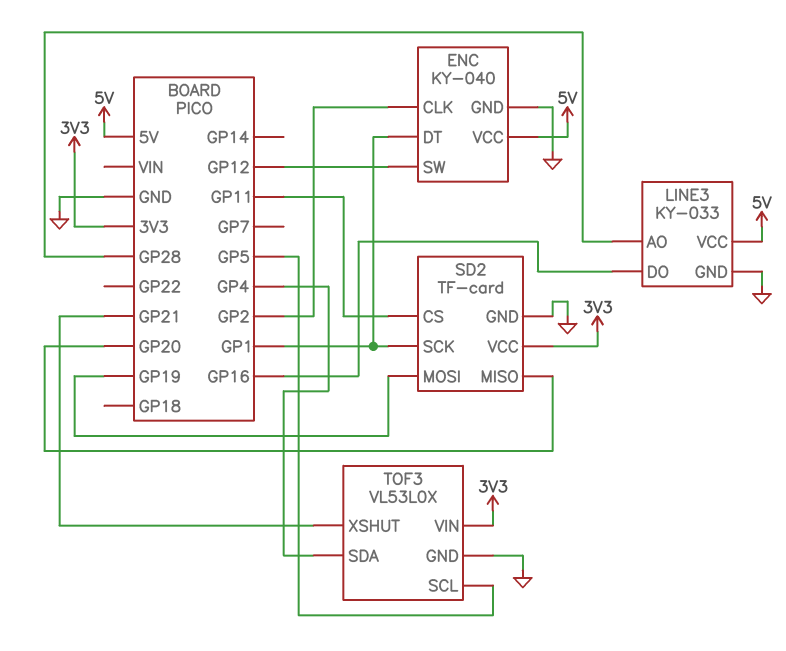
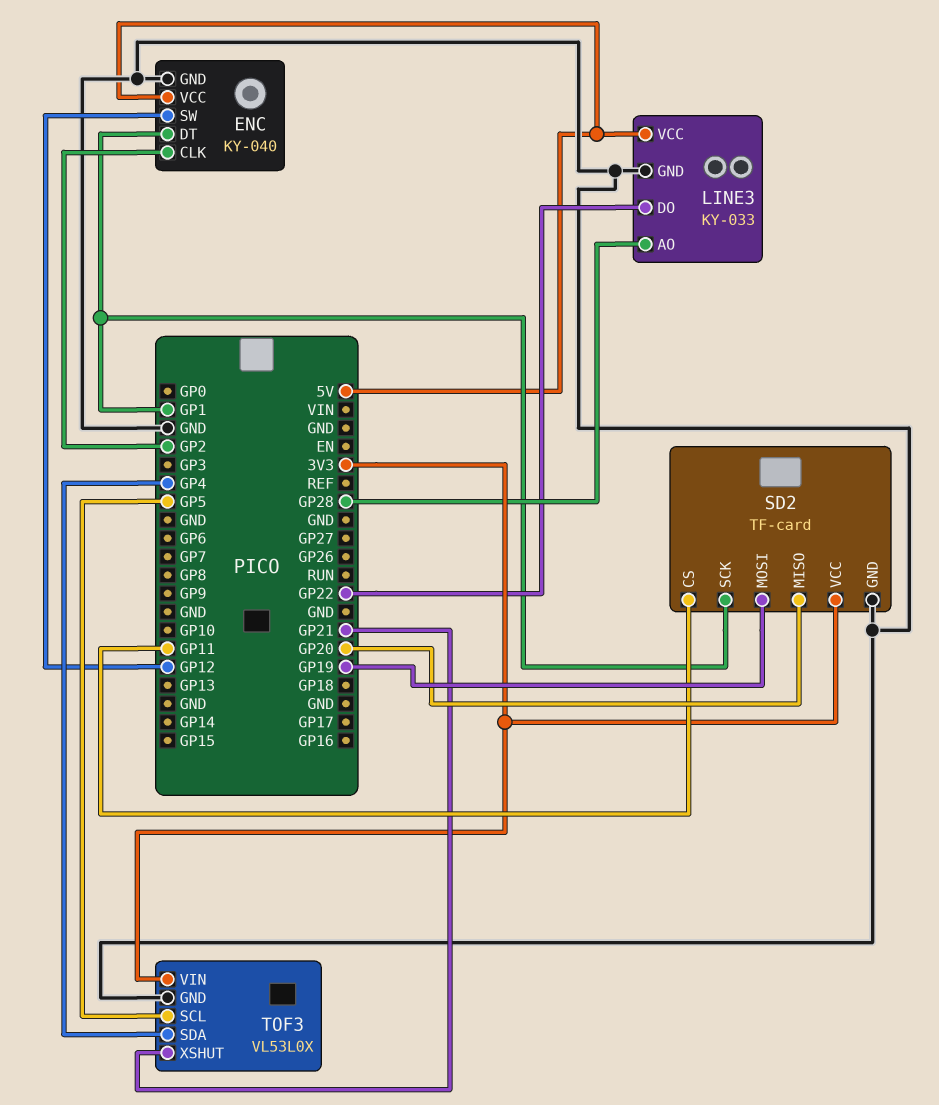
LINE3 pin DO: GP16 -> GP22

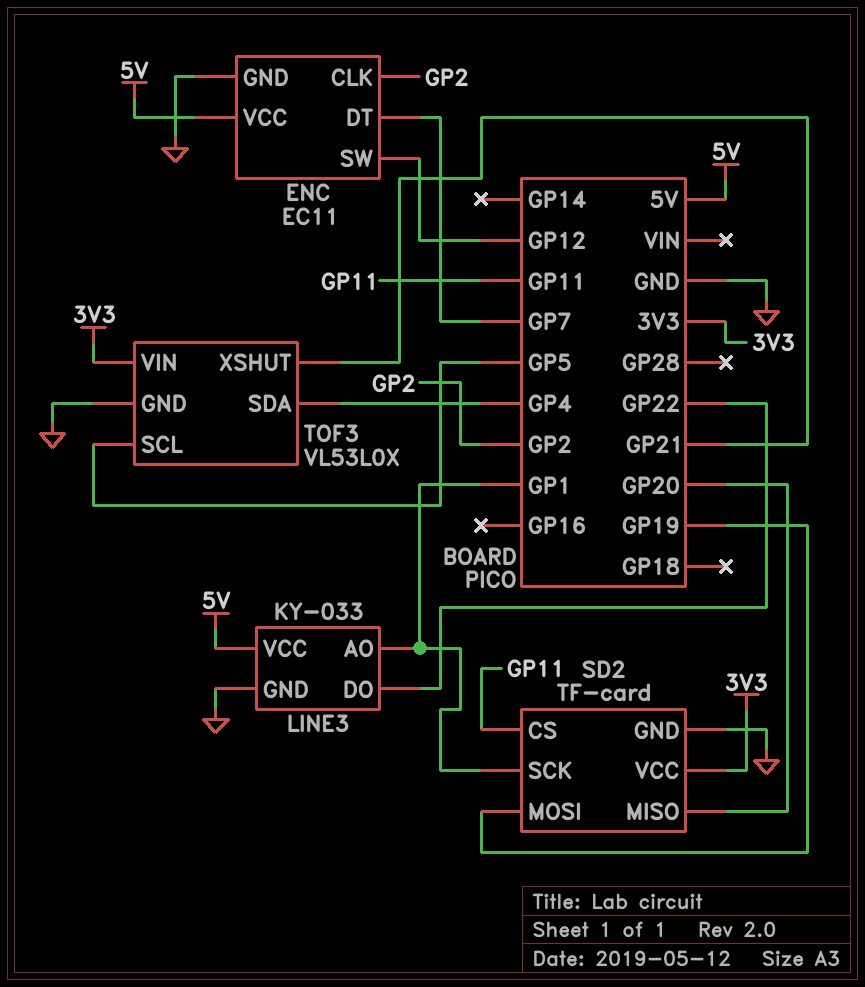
ENC: KY-040 -> EC11
ENC pin DT: GP1 -> GP7
LINE3 pin AO: GP28 -> GP1

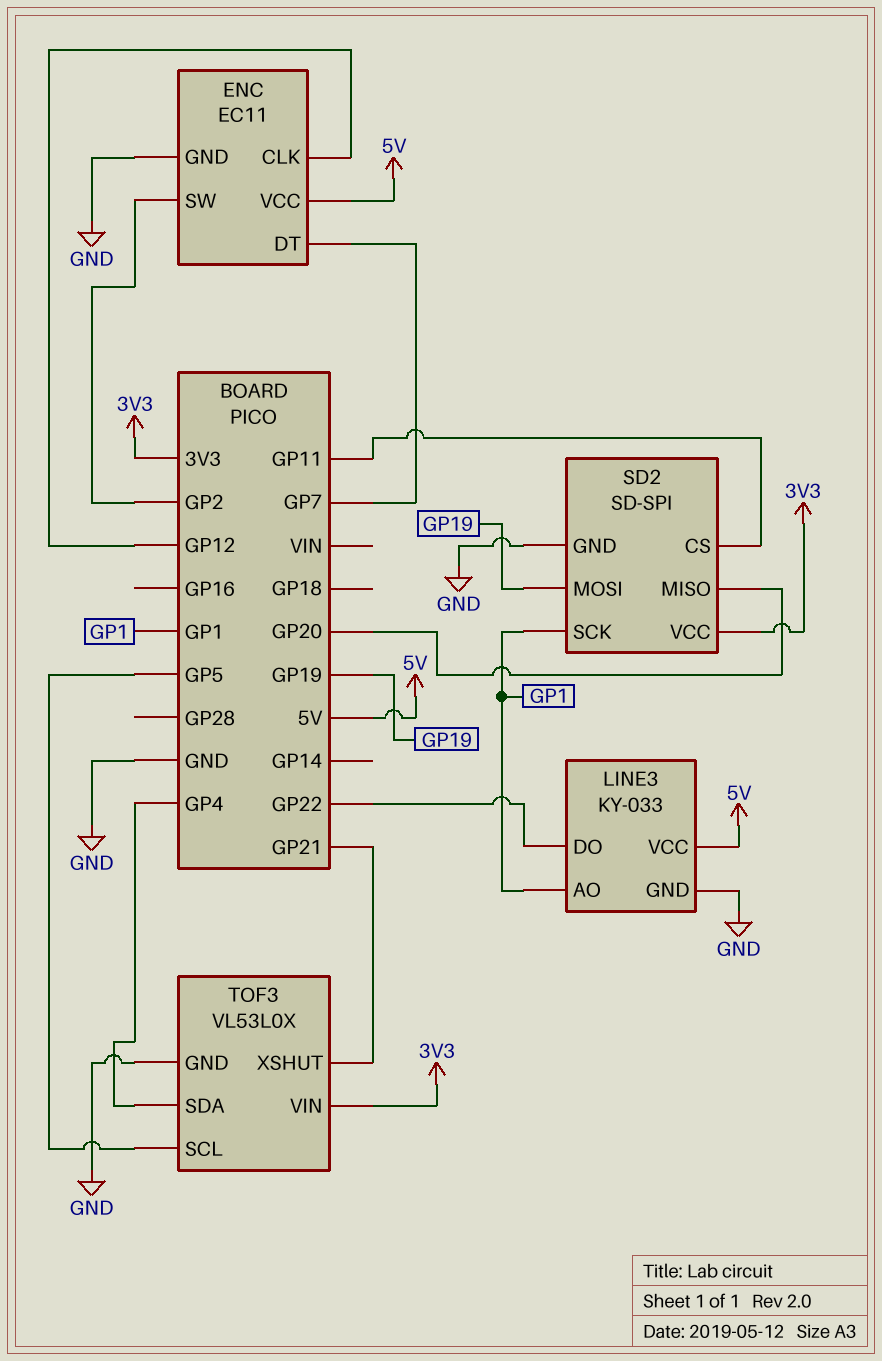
ENC pin CLK: GP2 -> GP12
ENC pin SW: GP12 -> GP2
SD2: TF-card -> SD-SPI

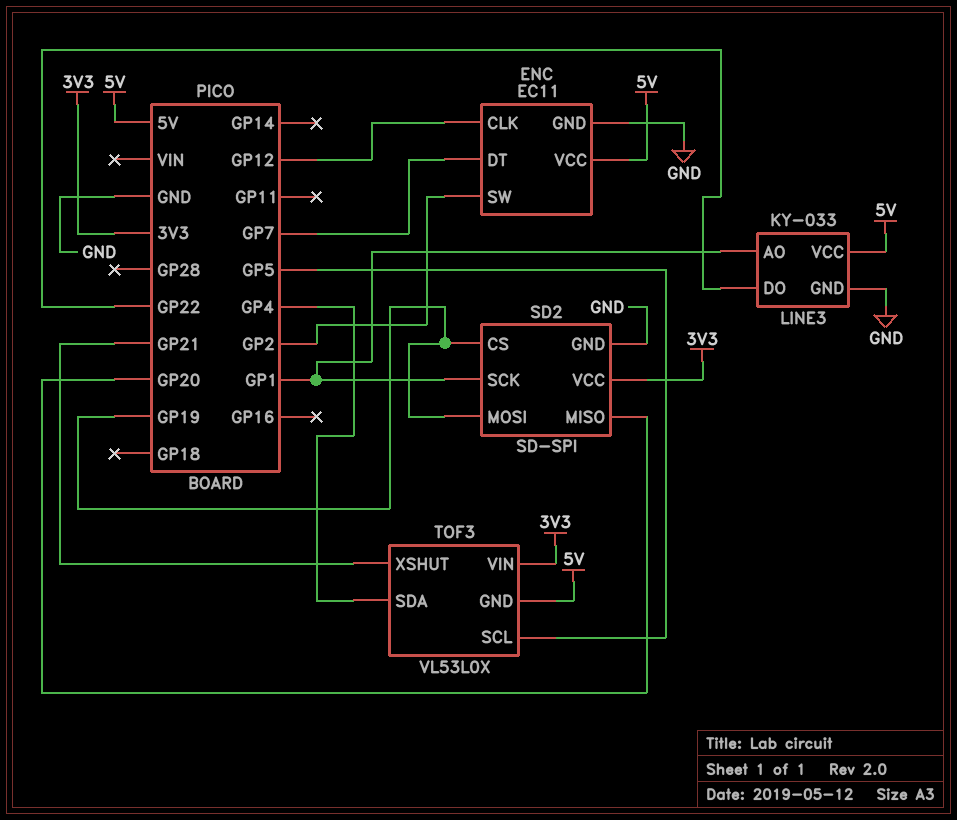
SD2 pin CS: GP11 -> GP19
TOF3 pin GND: GND -> 5V

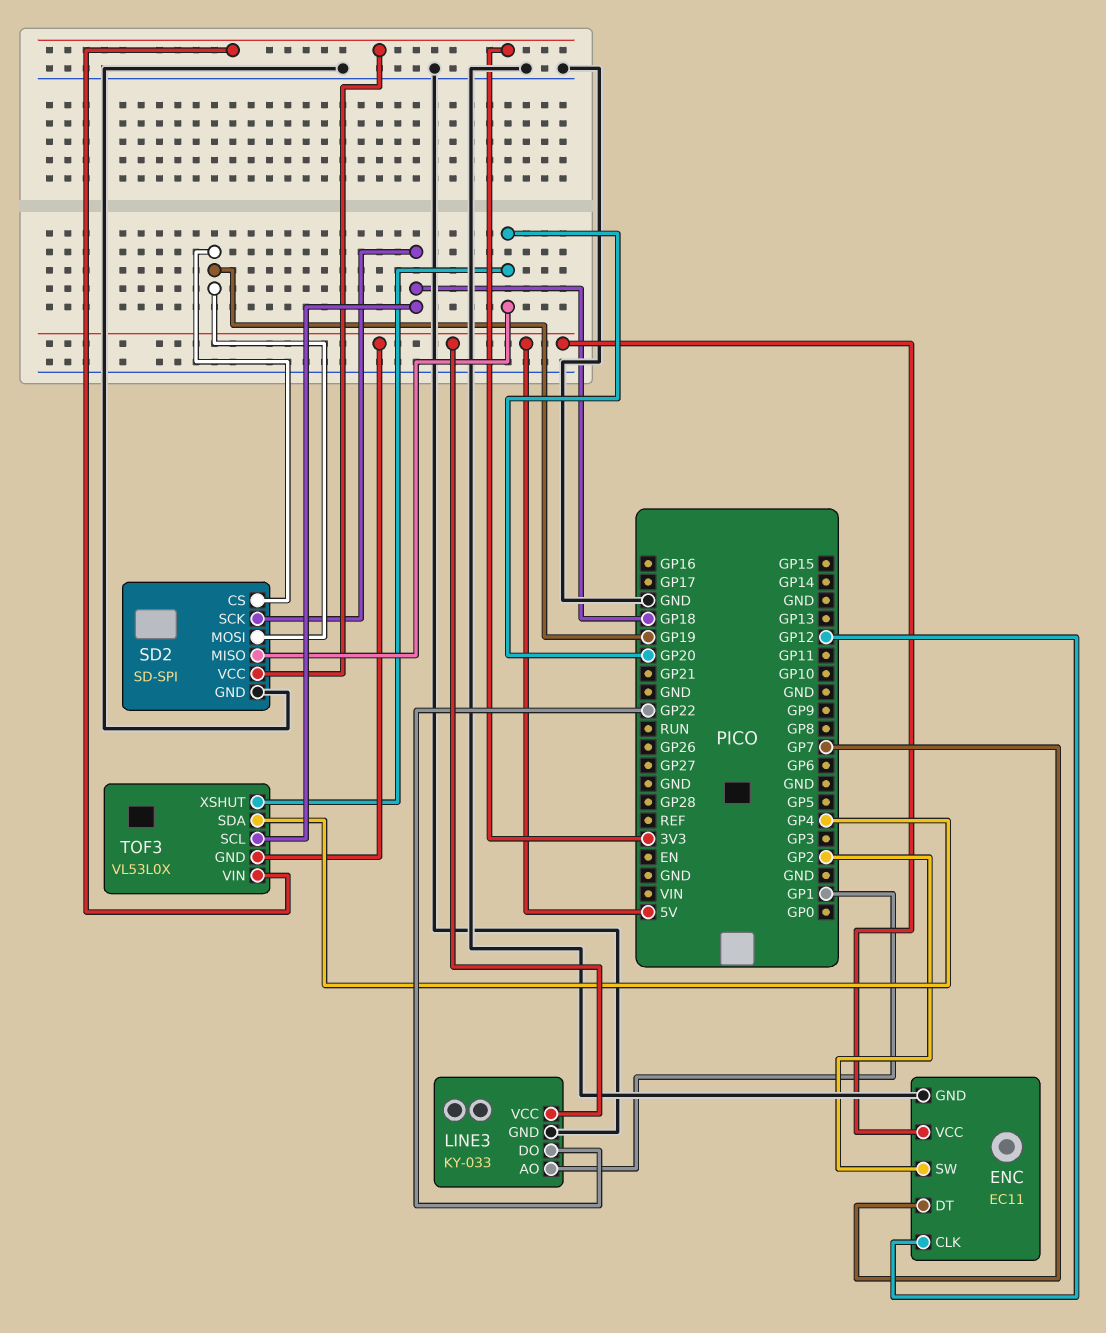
SD2 pin SCK: GP1 -> GP18
TOF3 pin SCL: GP5 -> GP18
TOF3 pin XSHUT: GP21 -> GP20

